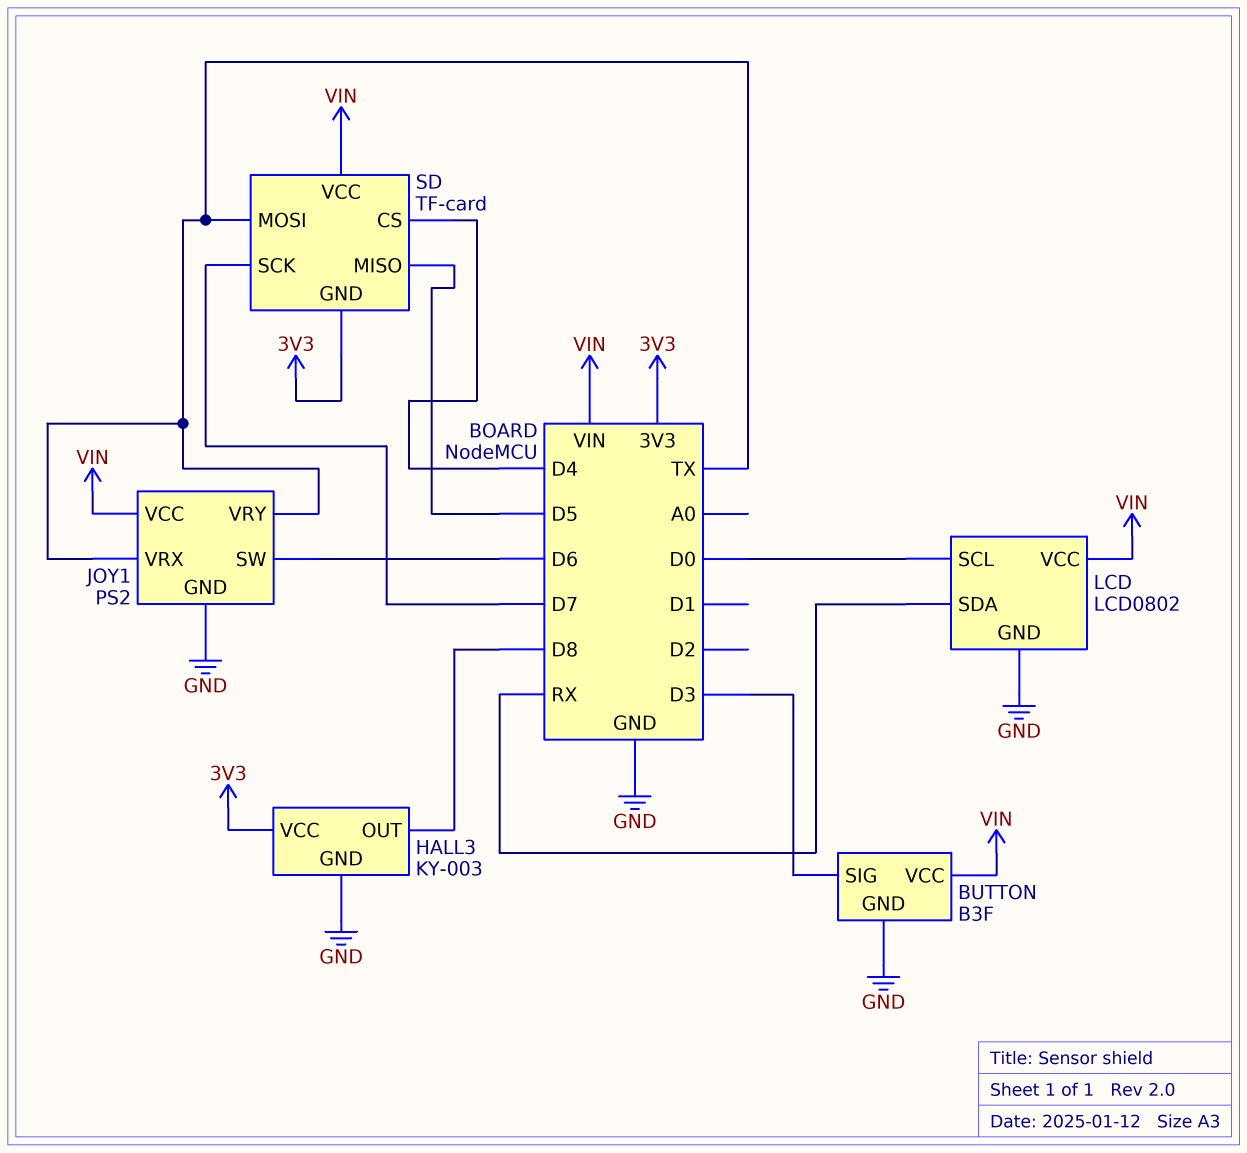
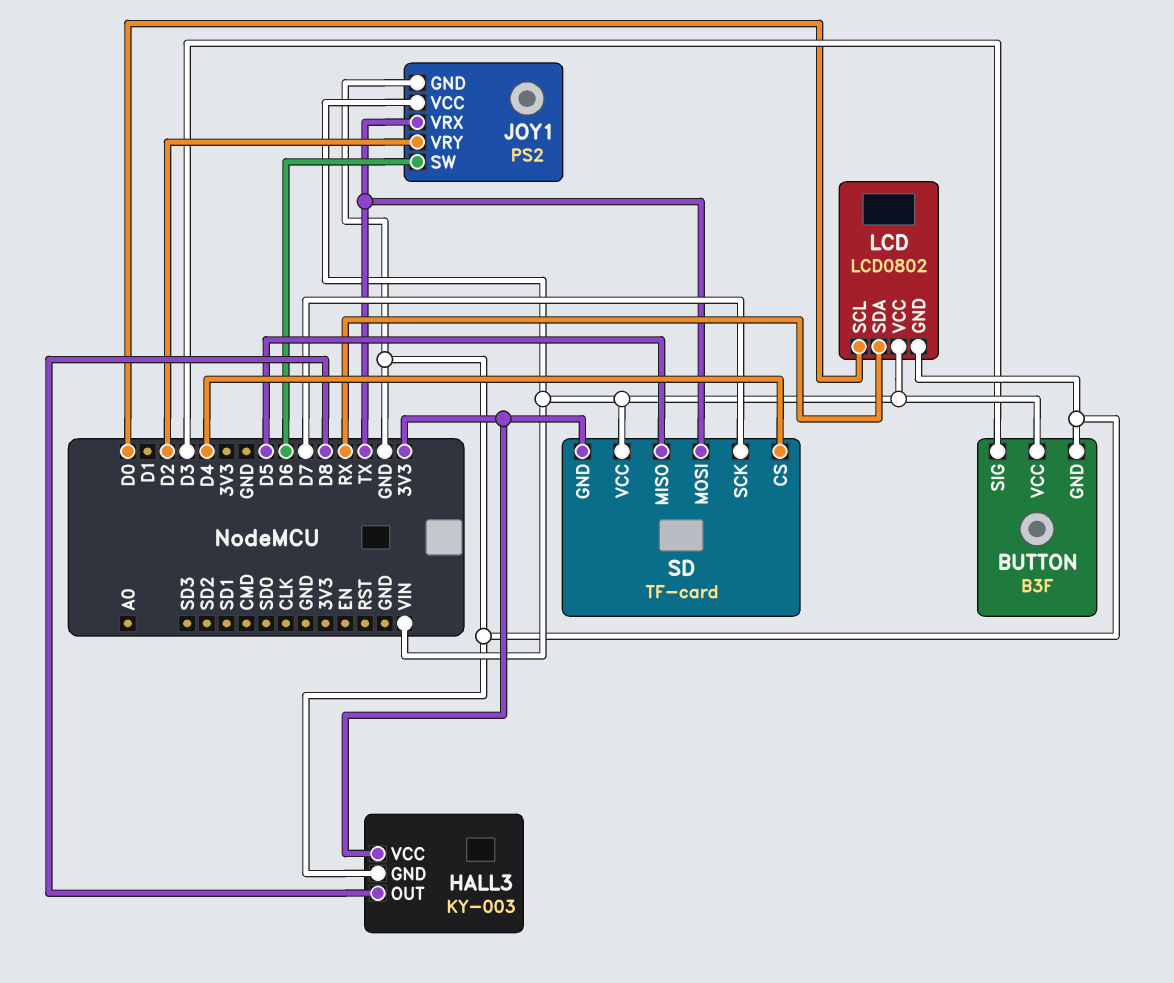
JOY1 pin VRY: TX -> D2

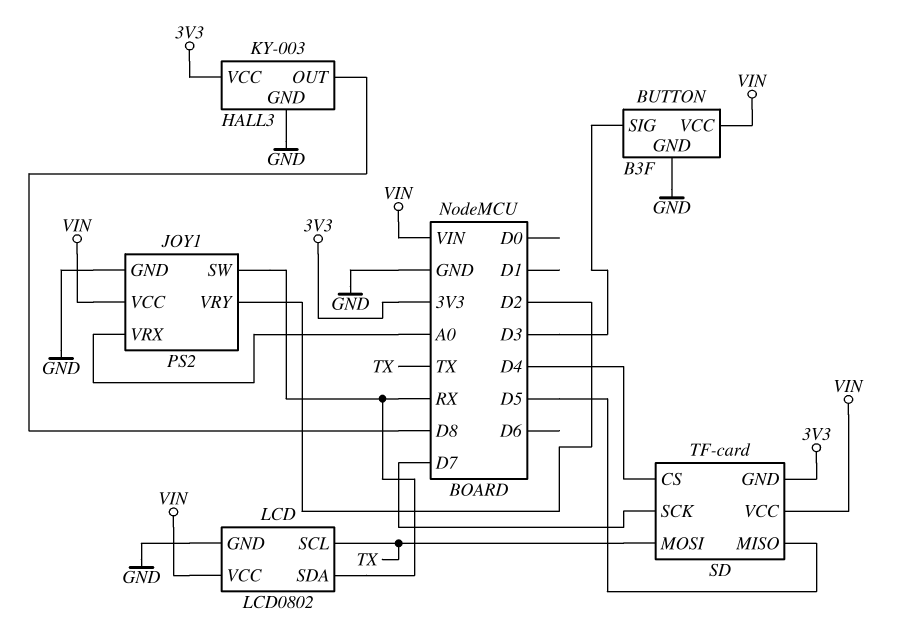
JOY1 pin SW: D6 -> RX
JOY1 pin VRX: TX -> A0
LCD pin SCL: D0 -> TX

